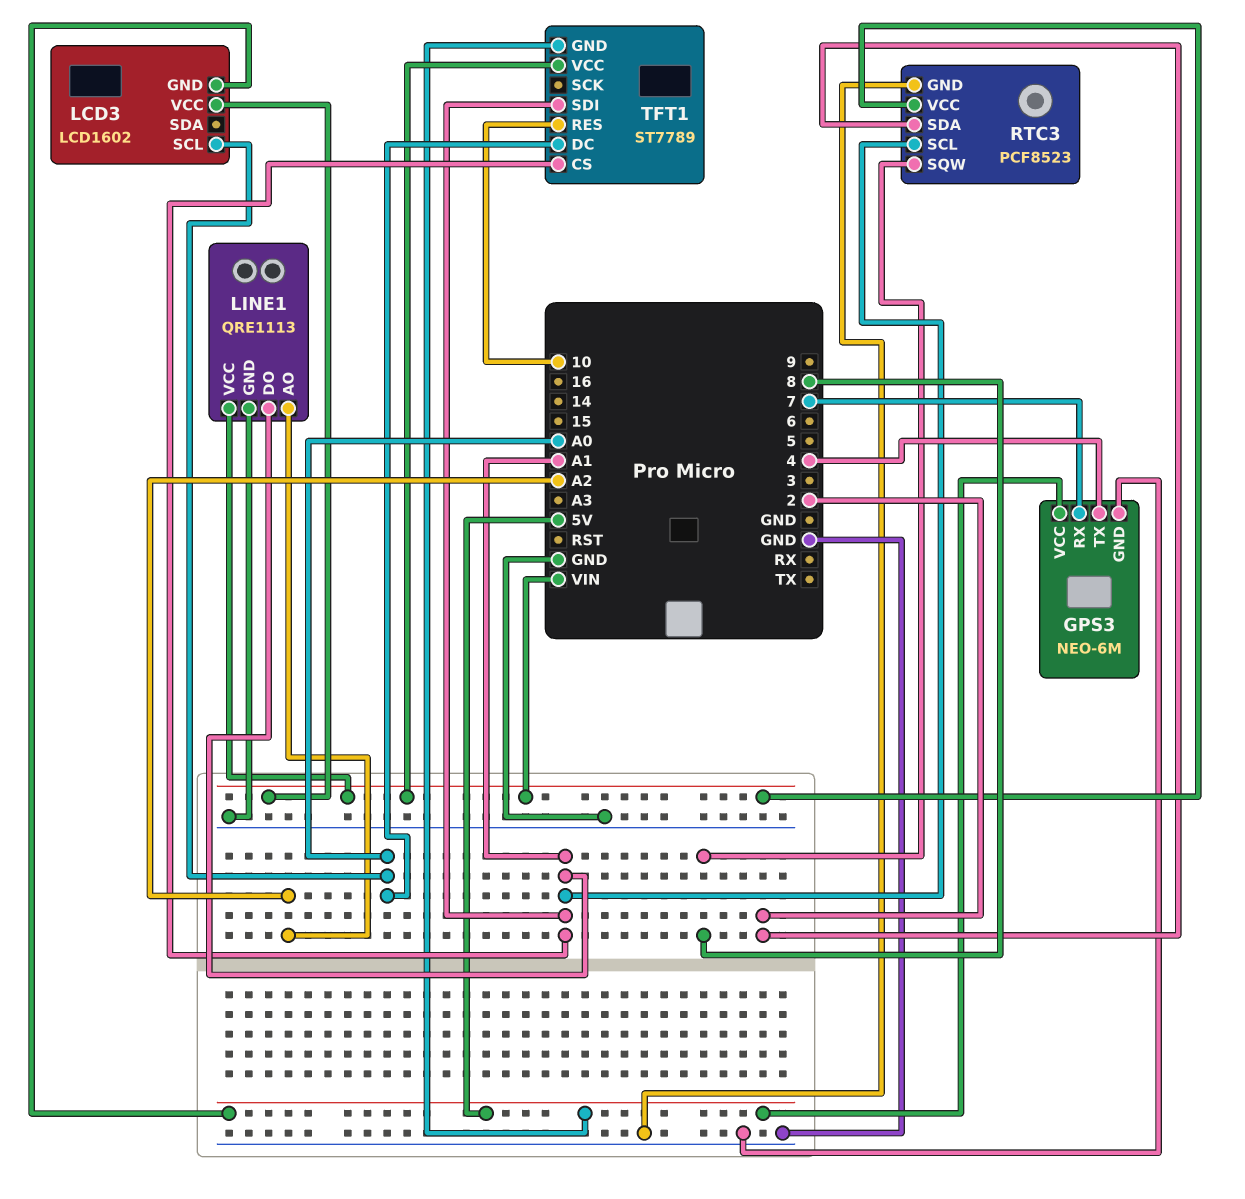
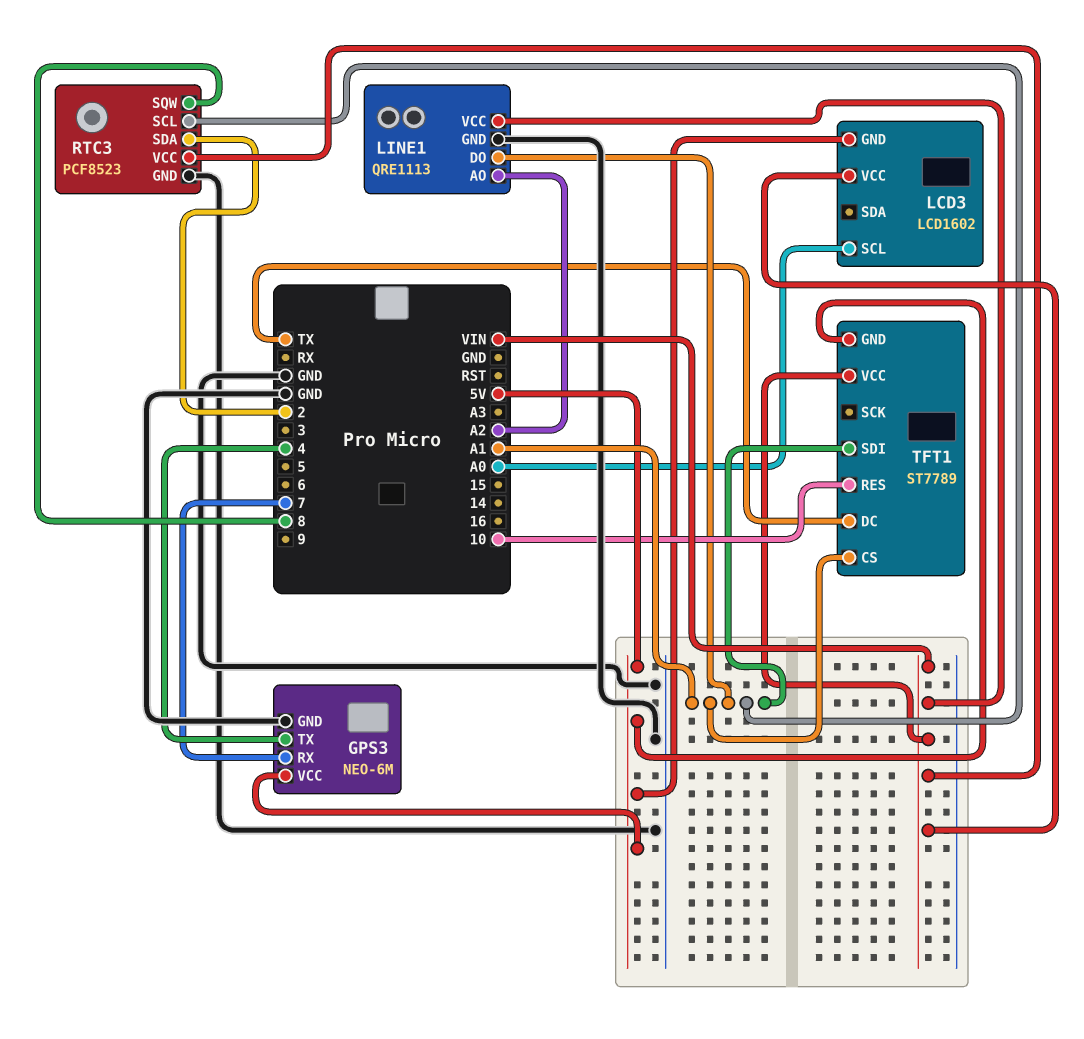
TFT1 pin DC: A0 -> TX

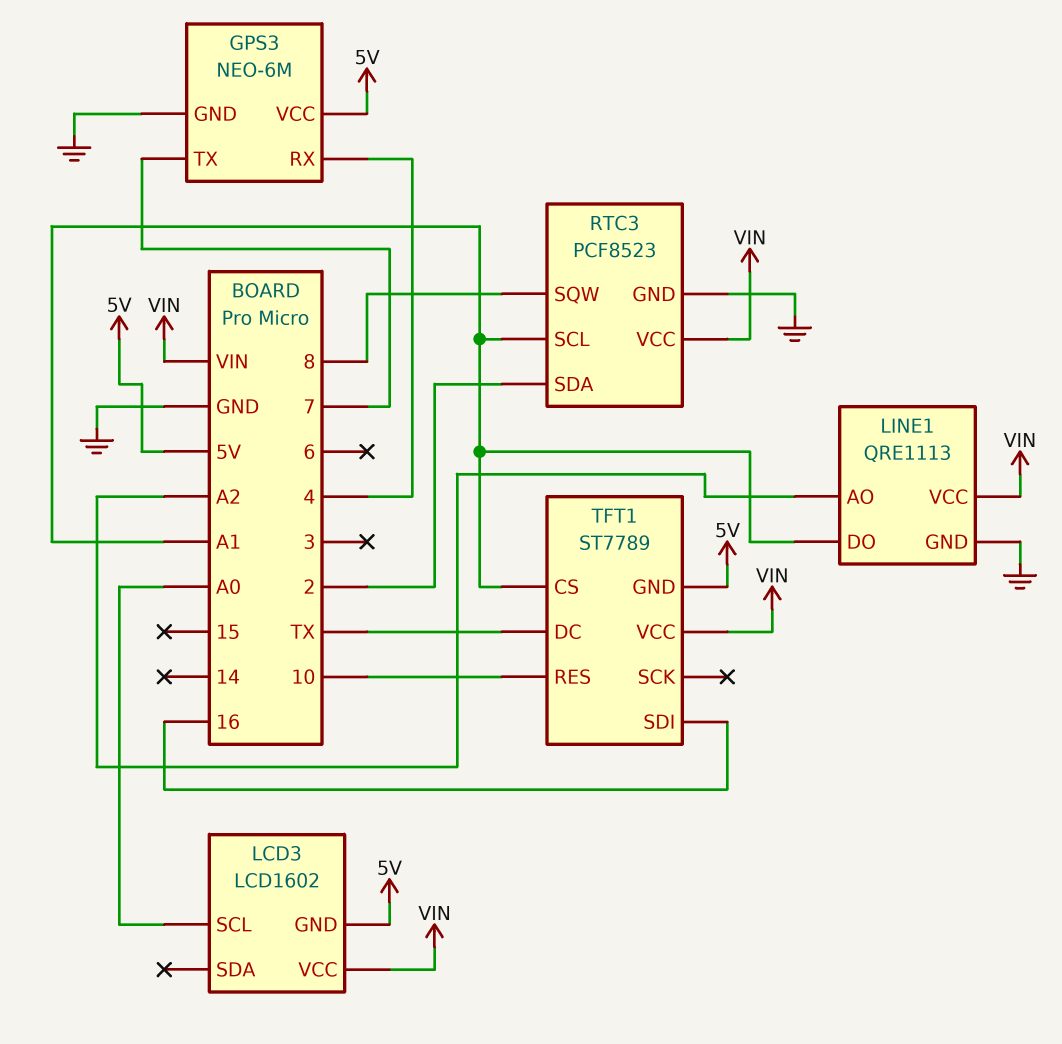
GPS3 pin RX: 7 -> 4
GPS3 pin TX: 4 -> 7
TFT1 pin SDI: A1 -> 16

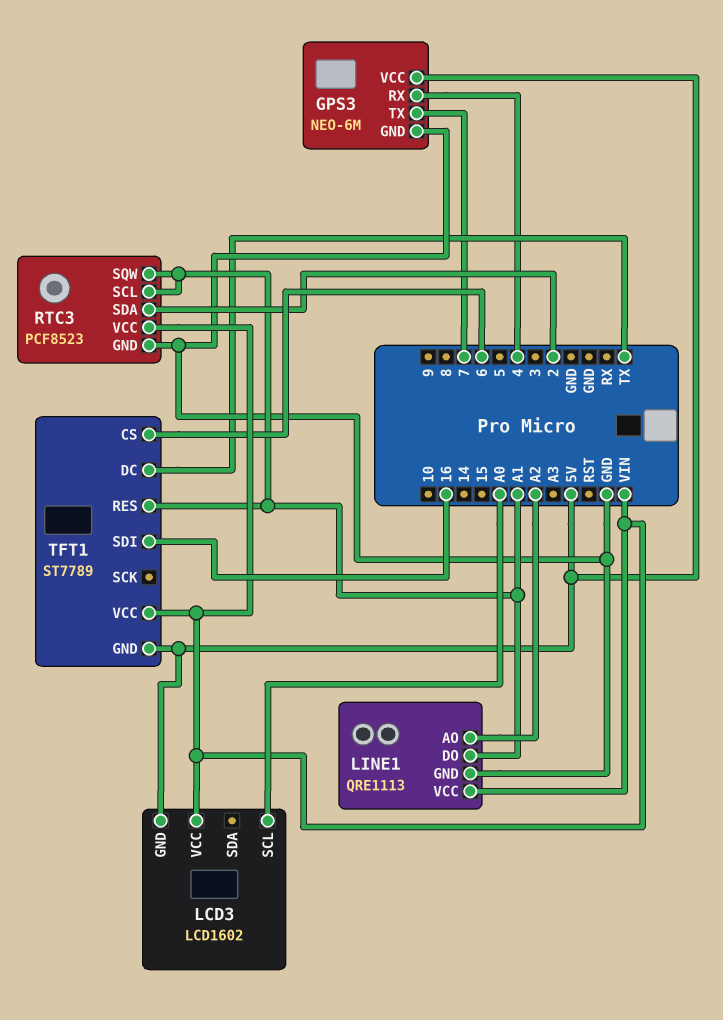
RTC3 pin SQW: 8 -> A1
TFT1 pin CS: A1 -> 6
TFT1 pin RES: 10 -> A1

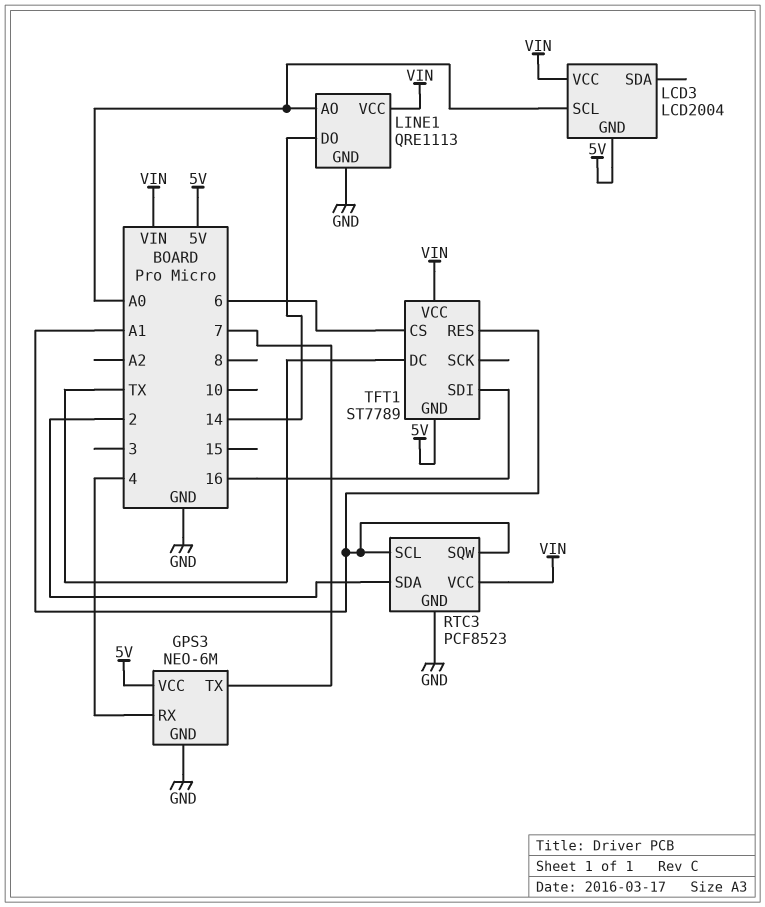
LCD3: LCD1602 -> LCD2004
LINE1 pin AO: A2 -> A0
LINE1 pin DO: A1 -> 14

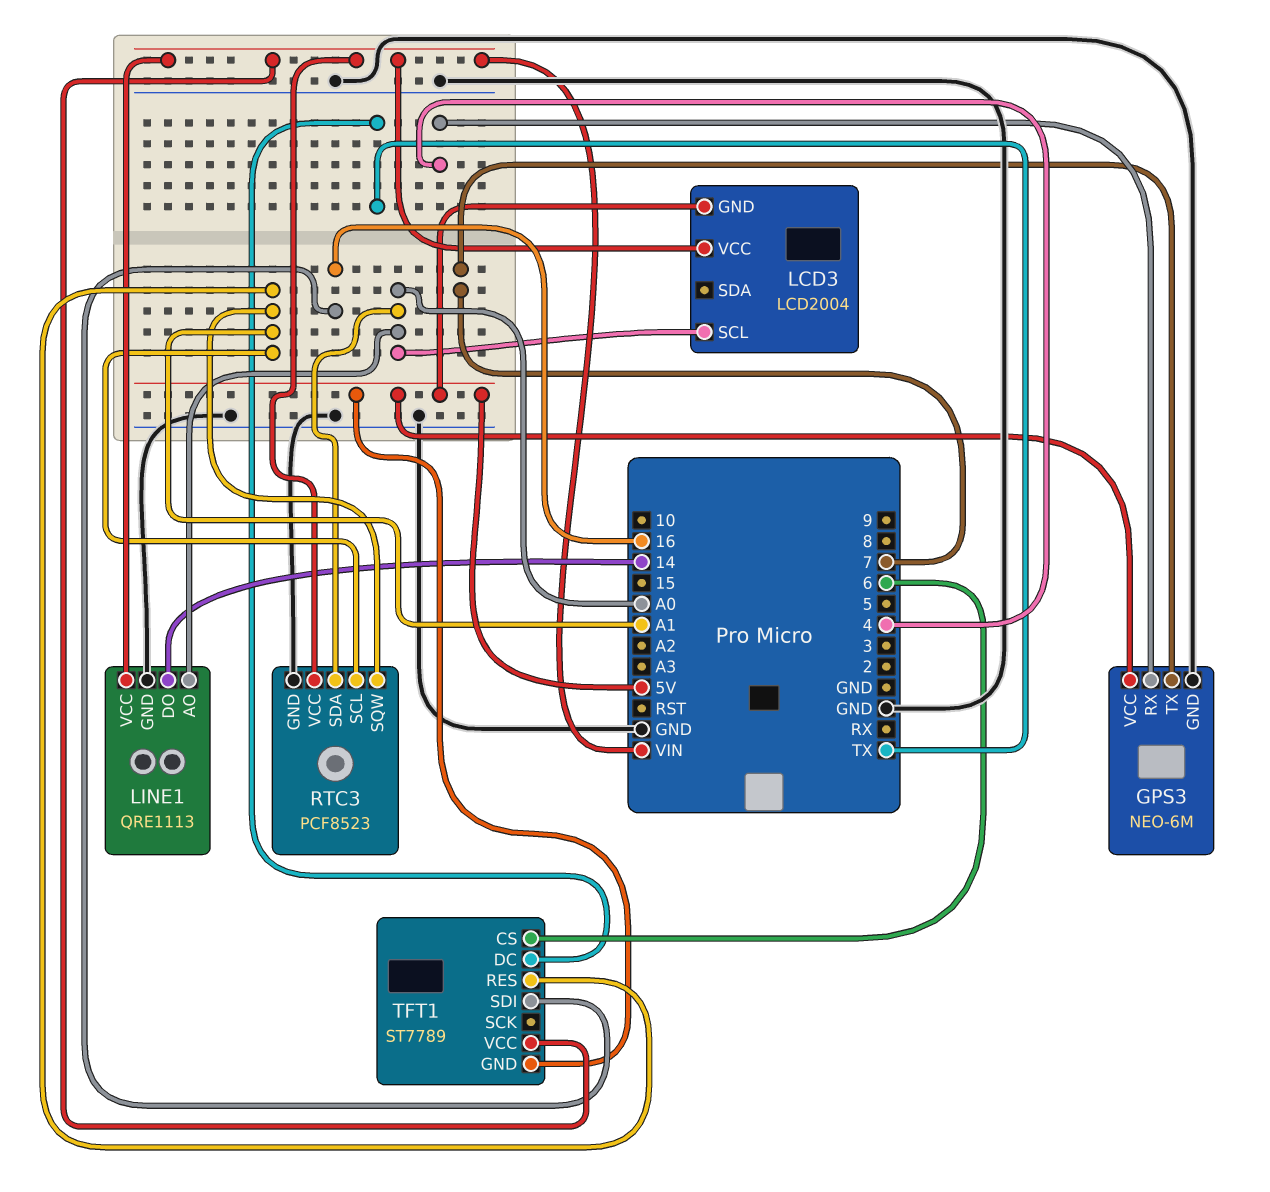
RTC3 pin SDA: 2 -> A0

